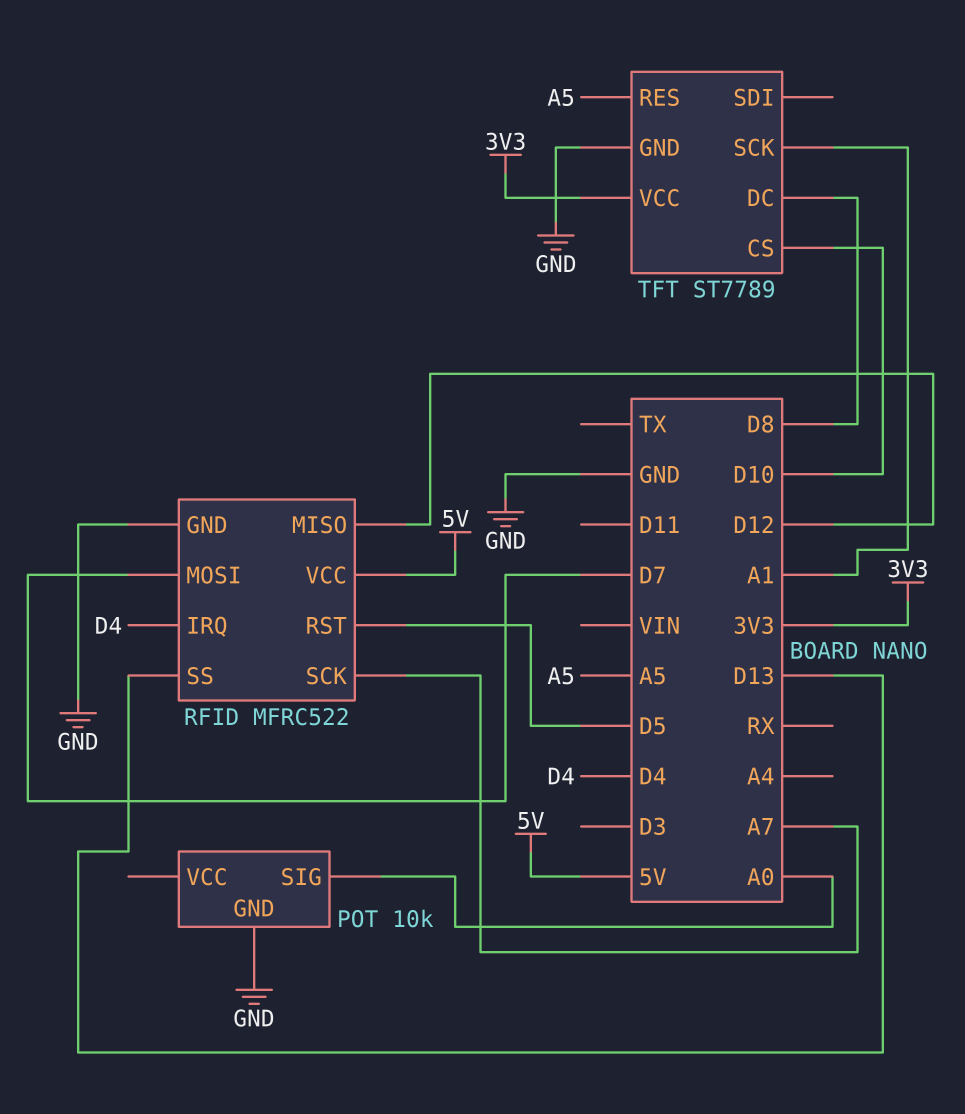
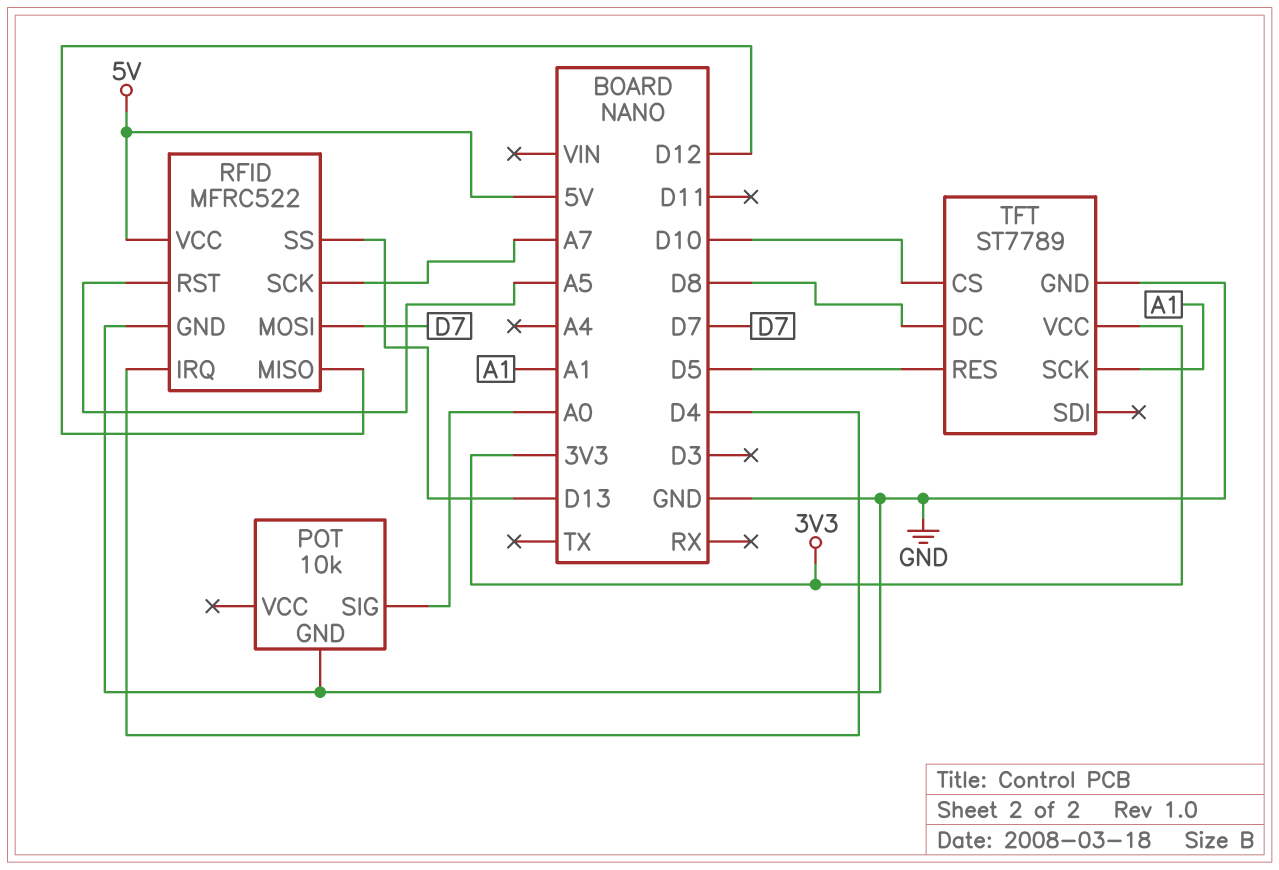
RFID pin RST: D5 -> A5
TFT pin RES: A5 -> D5

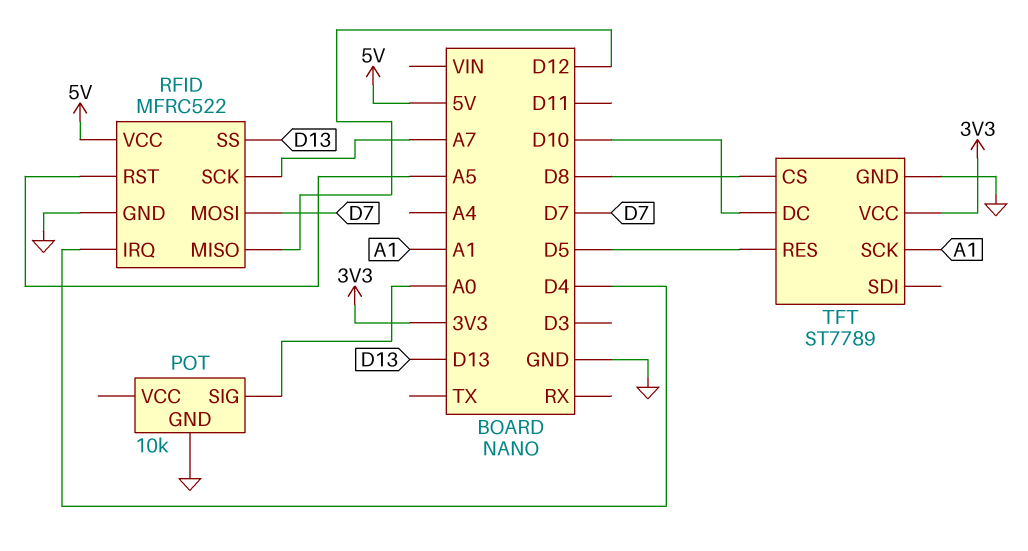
TFT pin CS: D10 -> D8
TFT pin DC: D8 -> D10

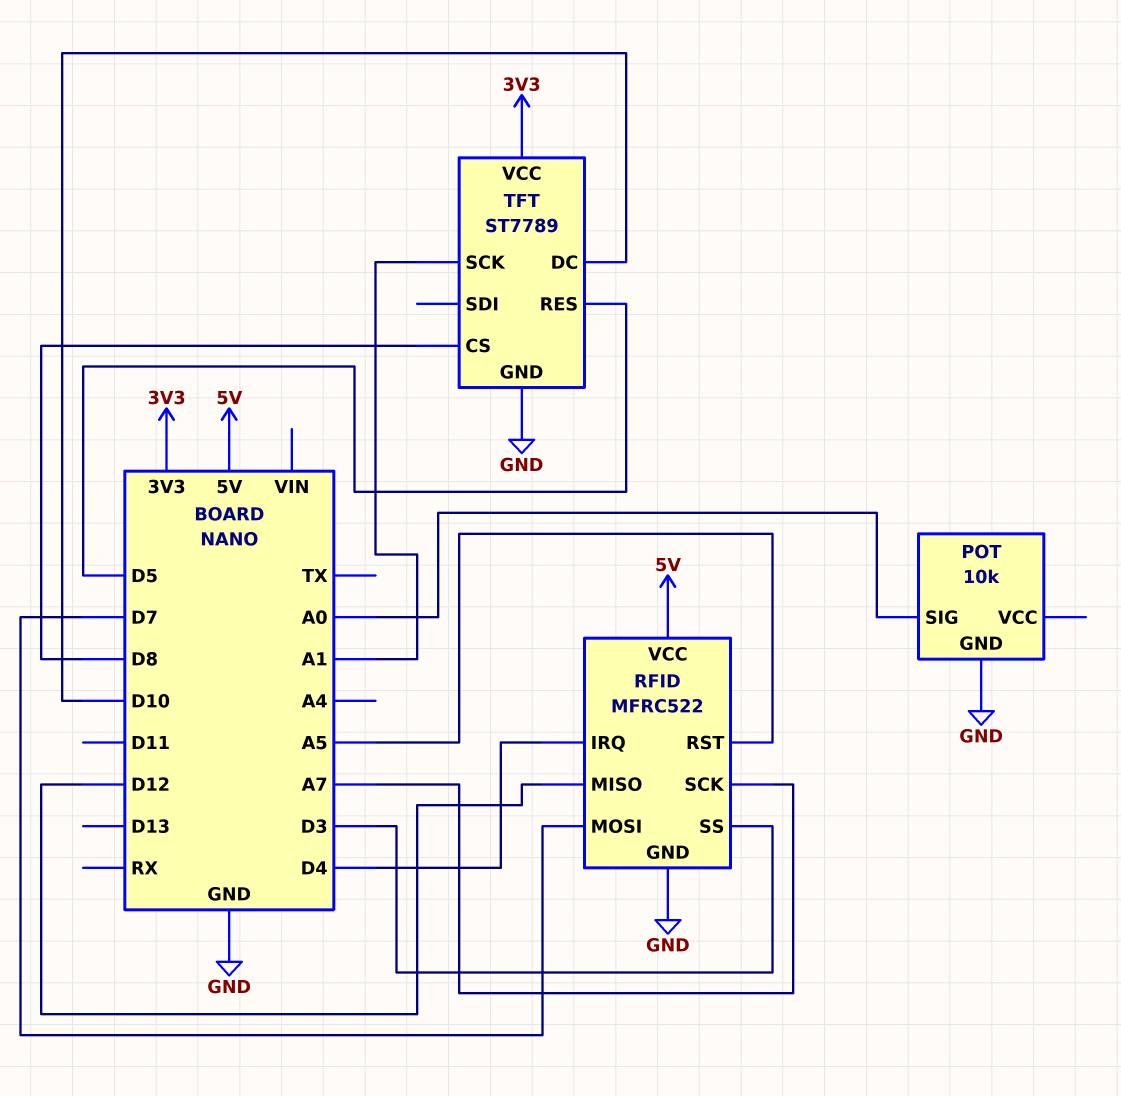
RFID pin SS: D13 -> D3

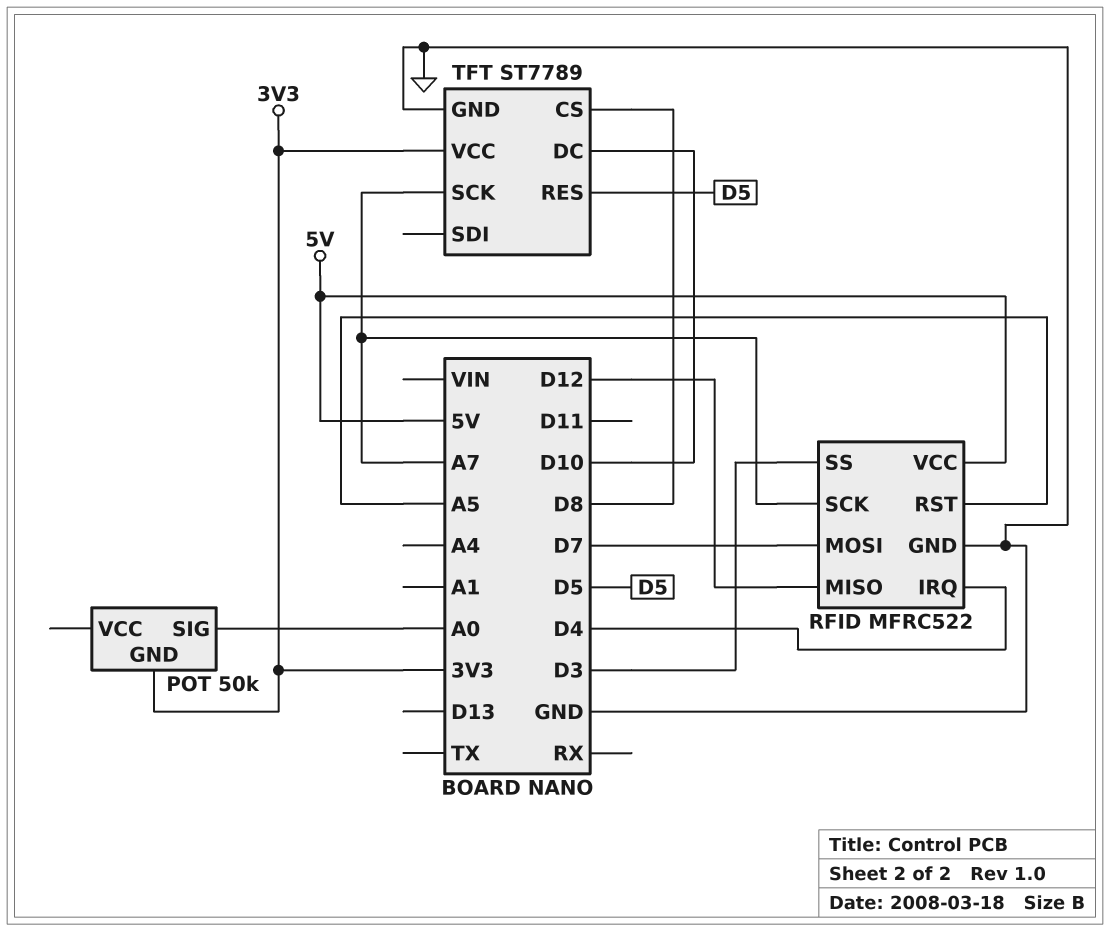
POT: 10k -> 50k
POT pin GND: GND -> 3V3
TFT pin SCK: A1 -> A7

